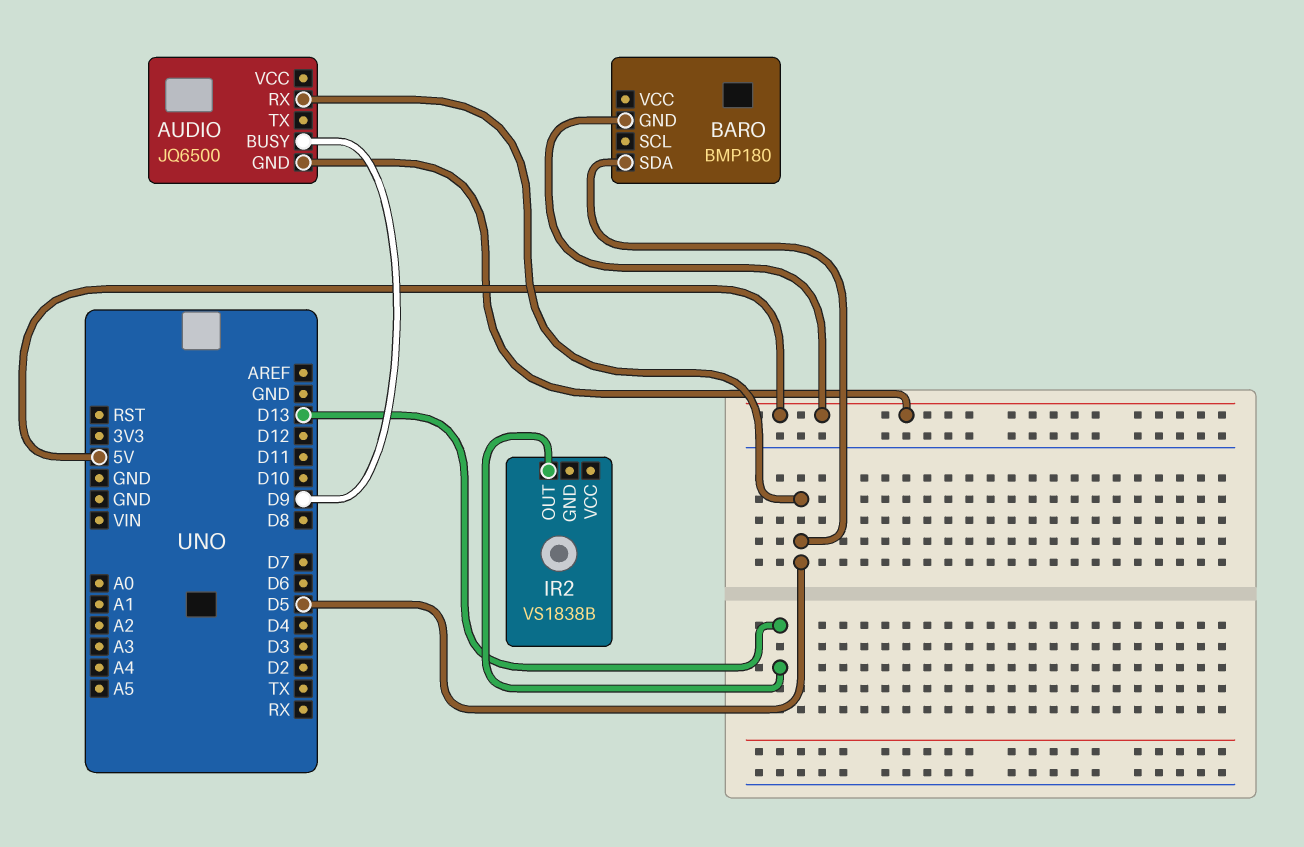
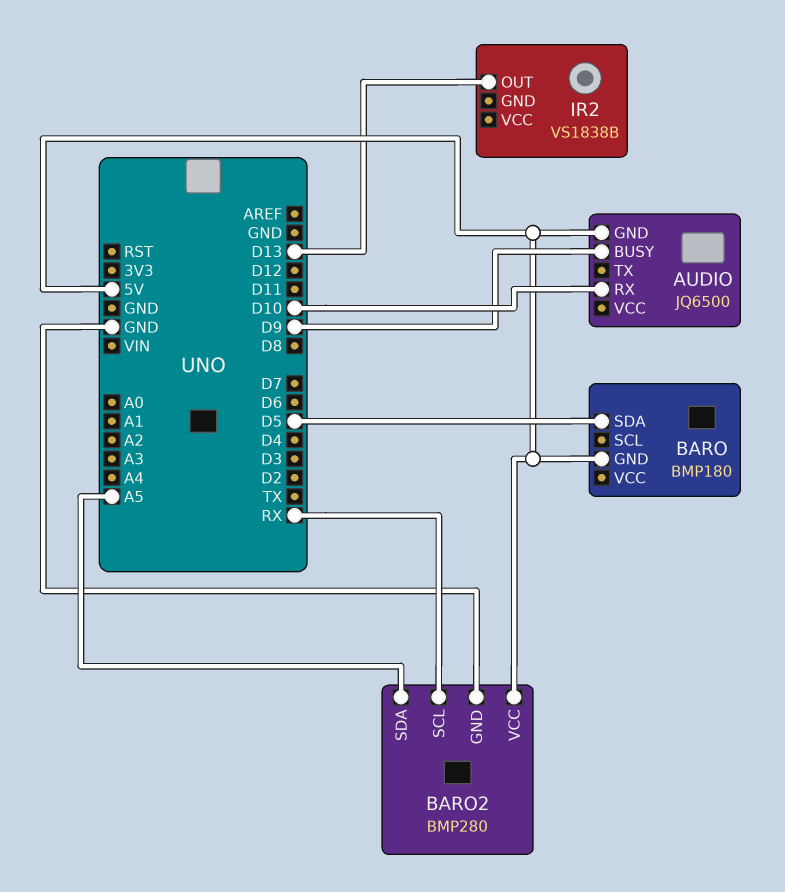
AUDIO pin RX: D5 -> D10
BARO2: none -> BMP280
BARO2 pin GND: none -> GND
BARO2 pin SCL: none -> RX
BARO2 pin SDA: none -> A5
BARO2 pin VCC: none -> 5V

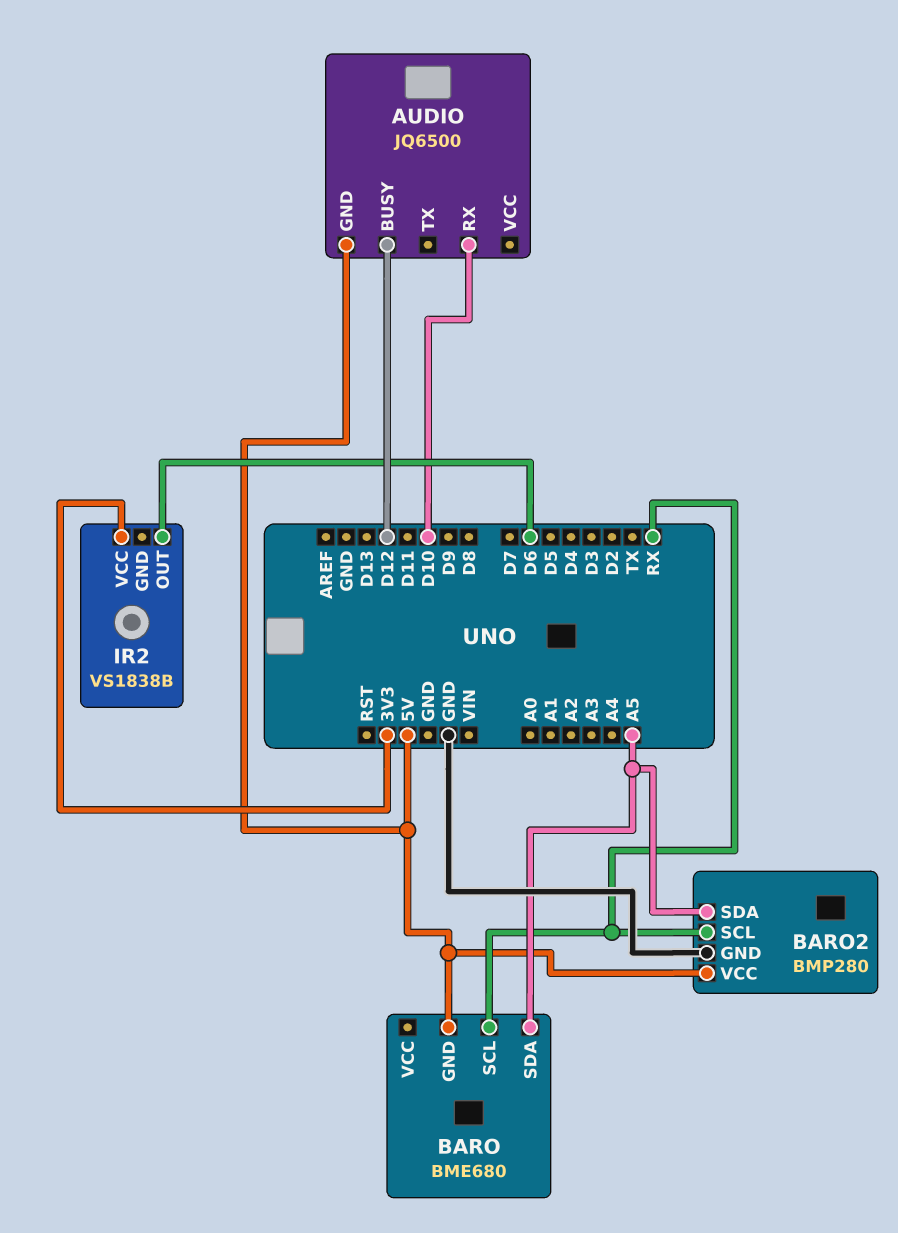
AUDIO pin BUSY: D9 -> D12
BARO: BMP180 -> BME680
BARO pin SCL: none -> RX
BARO pin SDA: D5 -> A5
IR2 pin OUT: D13 -> D6
IR2 pin VCC: none -> 3V3

